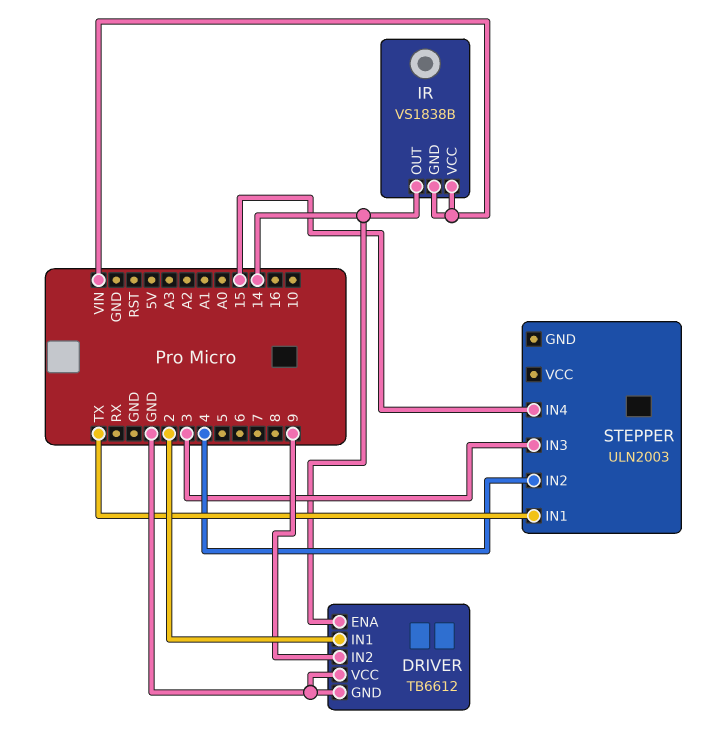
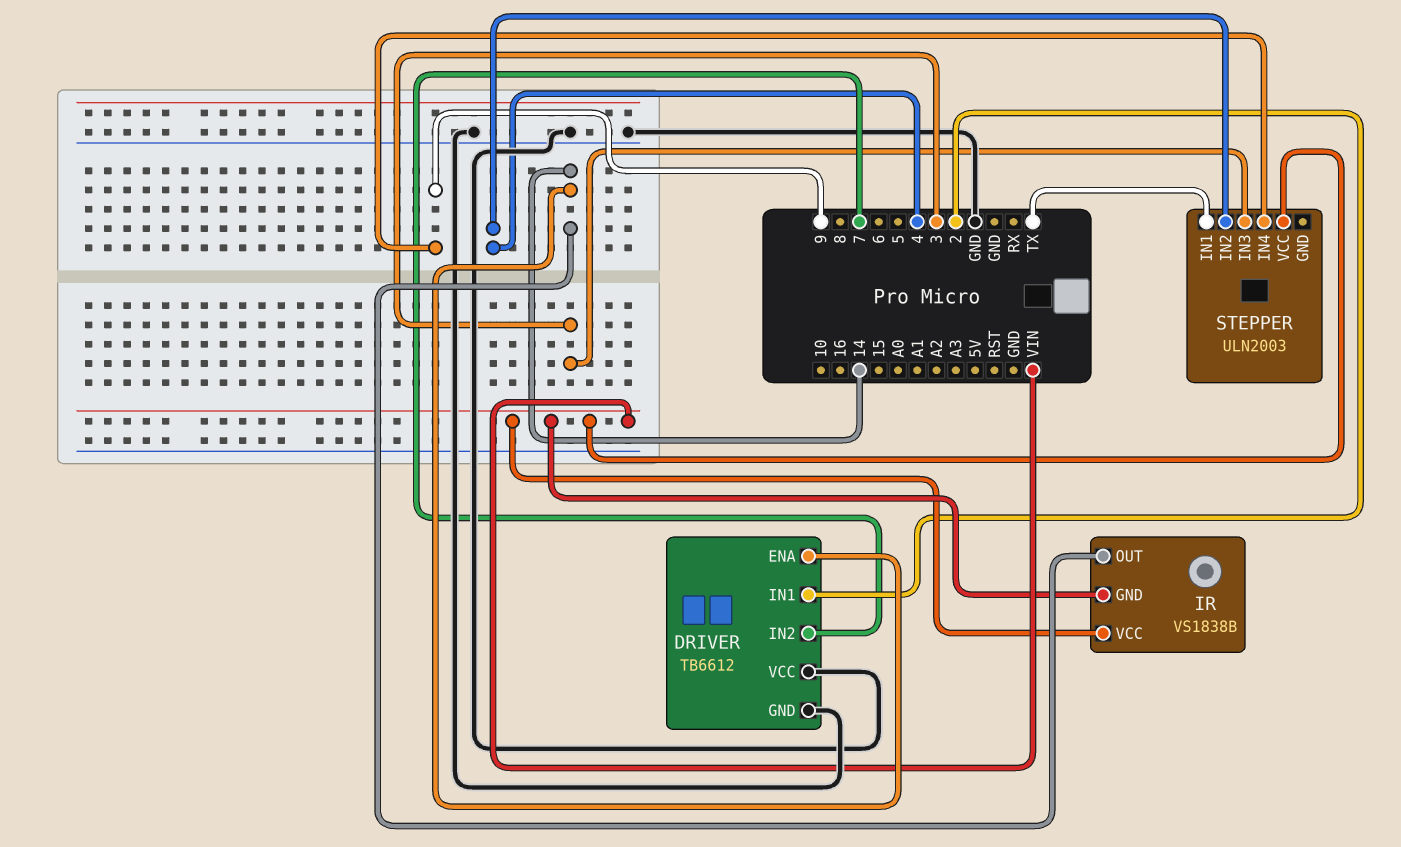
DRIVER pin IN2: 9 -> 7
STEPPER pin IN4: 15 -> 9
STEPPER pin VCC: none -> VIN

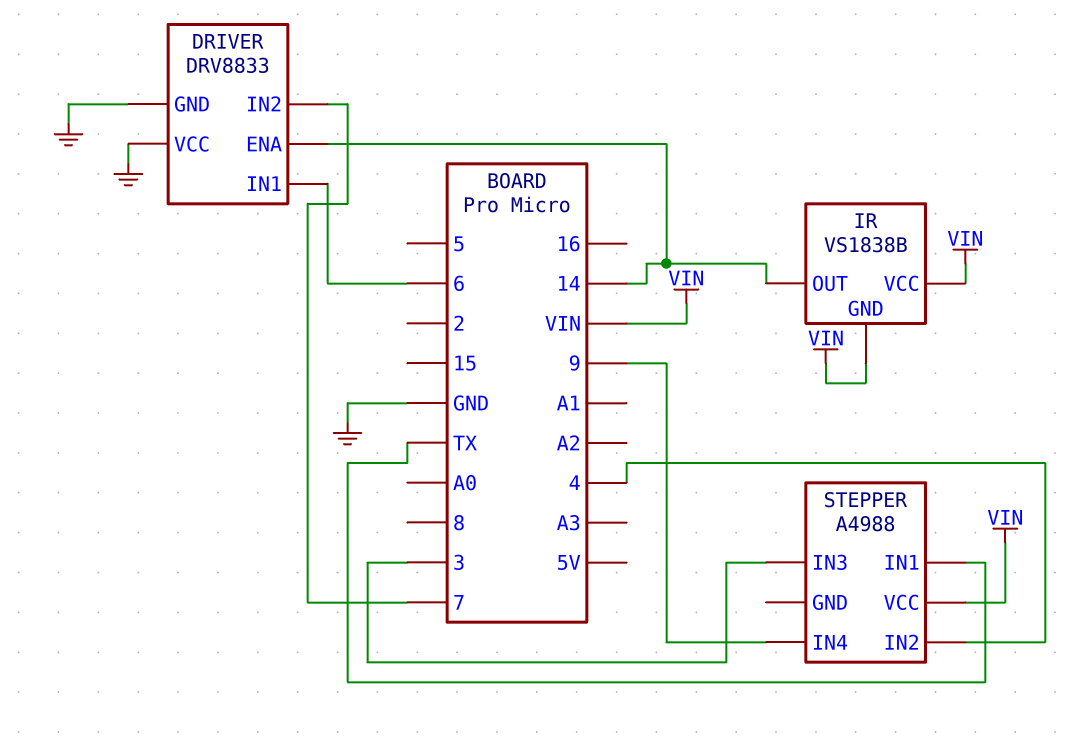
DRIVER: TB6612 -> DRV8833
DRIVER pin IN1: 2 -> 6
STEPPER: ULN2003 -> A4988

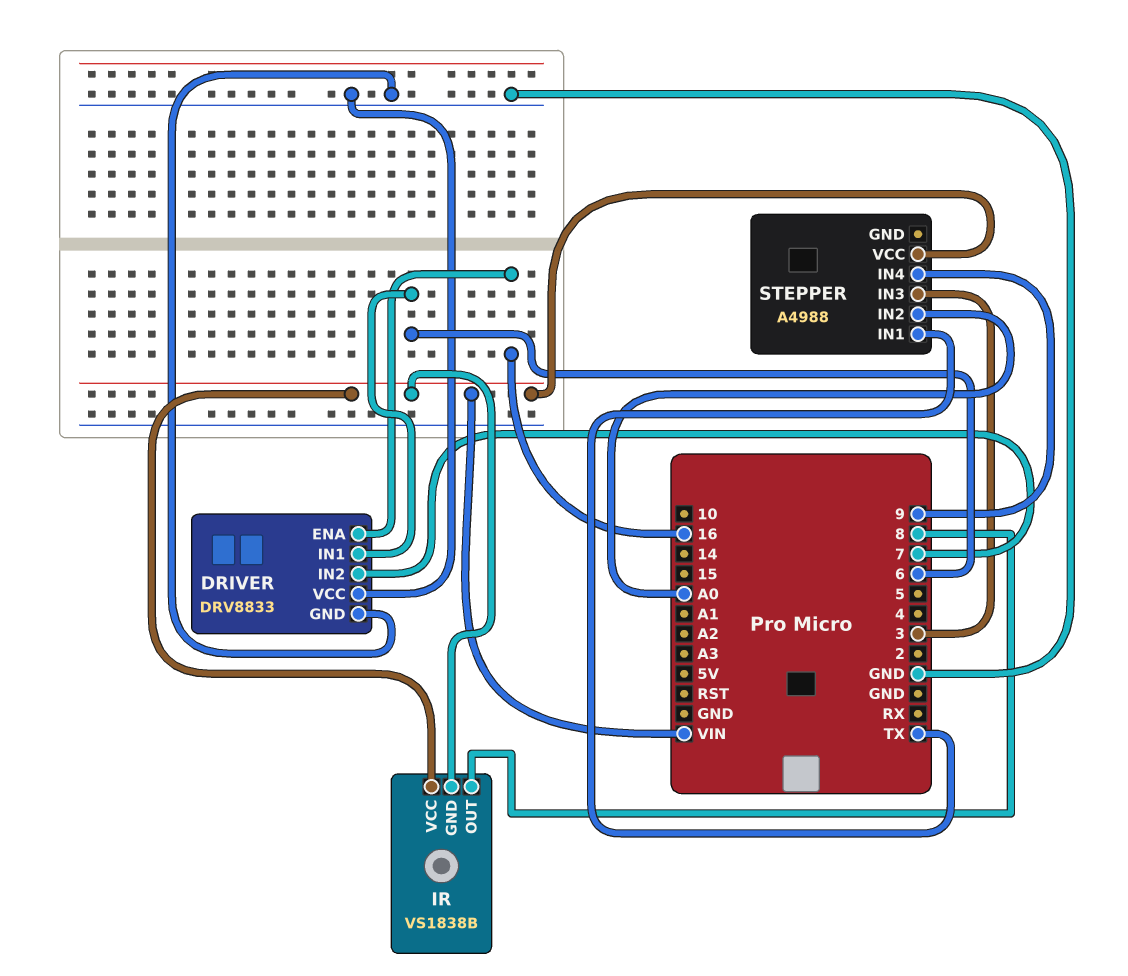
DRIVER pin ENA: 14 -> 16
IR pin OUT: 14 -> 8
STEPPER pin IN2: 4 -> A0

